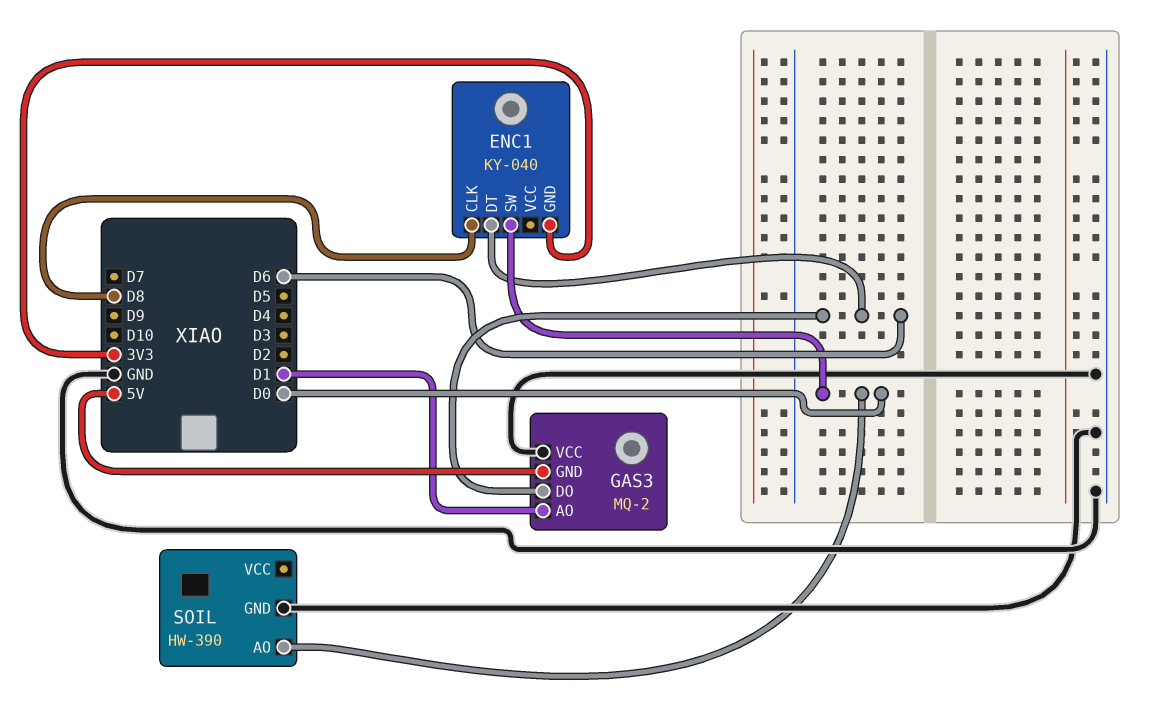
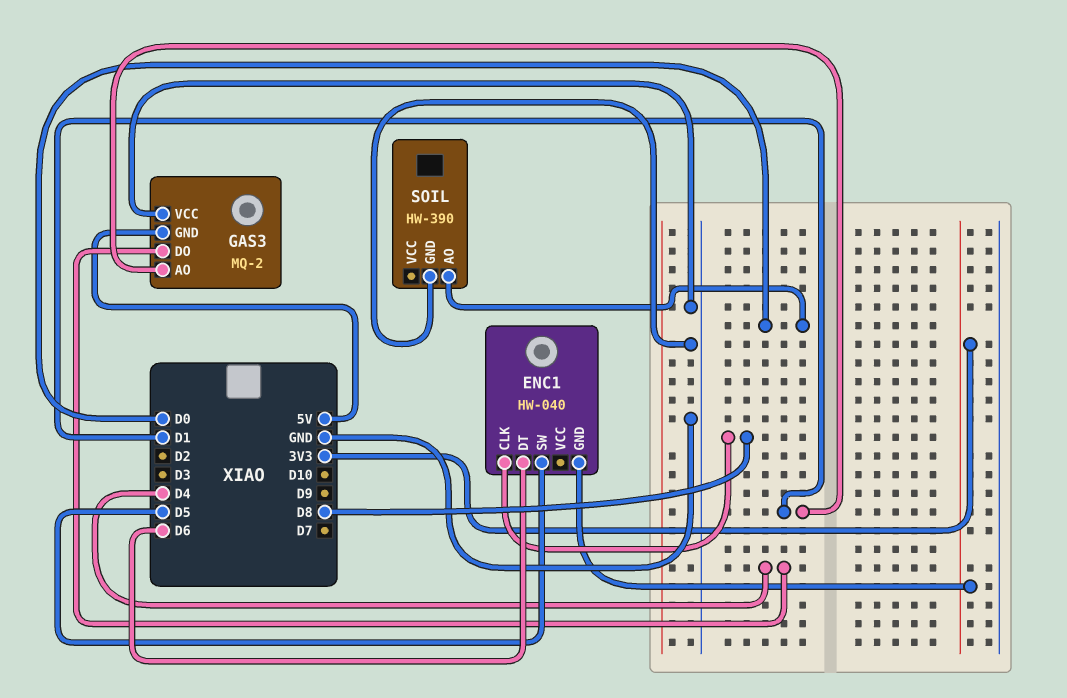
ENC1: KY-040 -> HW-040
ENC1 pin SW: D0 -> D5
GAS3 pin DO: D6 -> D4

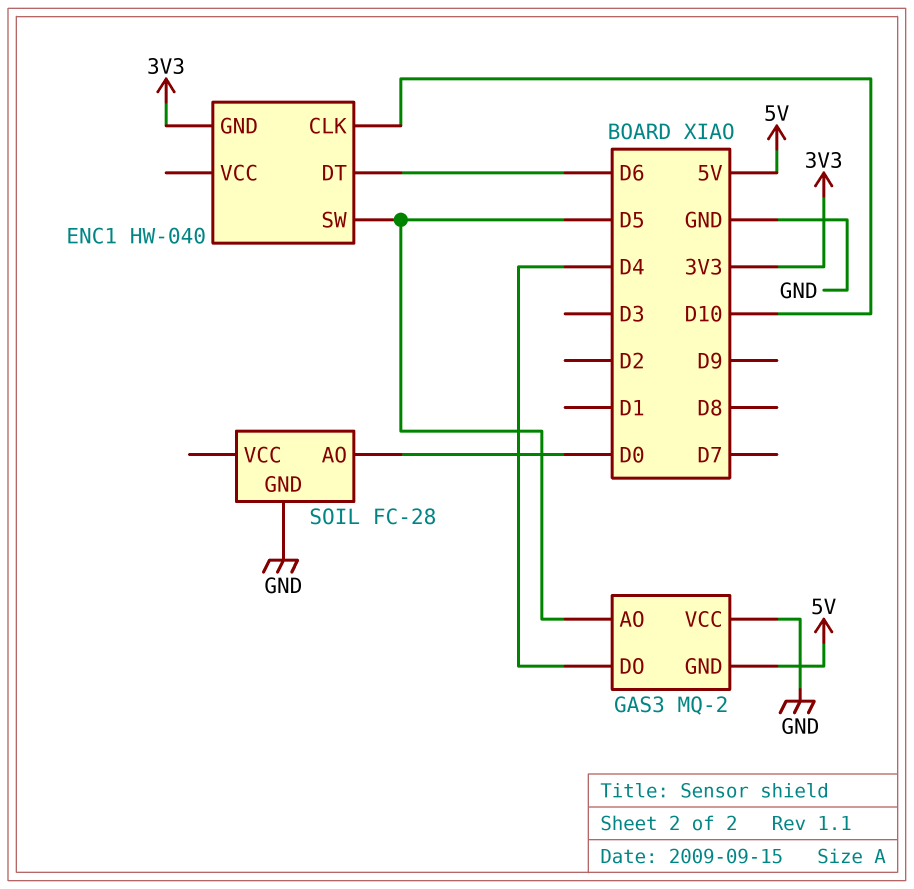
ENC1 pin CLK: D8 -> D10
GAS3 pin AO: D1 -> D5
SOIL: HW-390 -> FC-28

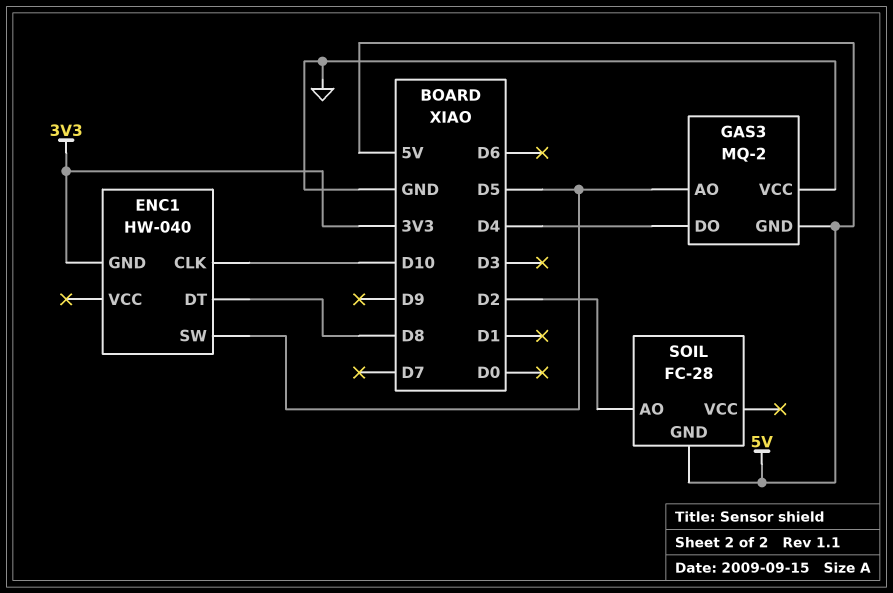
ENC1 pin DT: D6 -> D8
SOIL pin AO: D0 -> D2
SOIL pin GND: GND -> 5V

